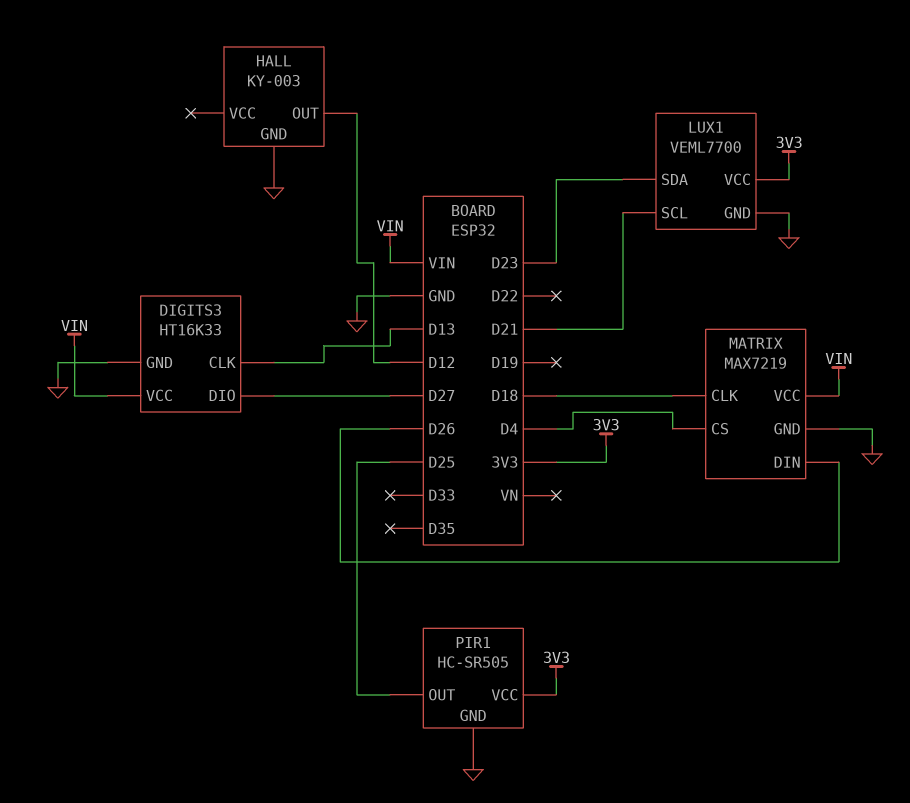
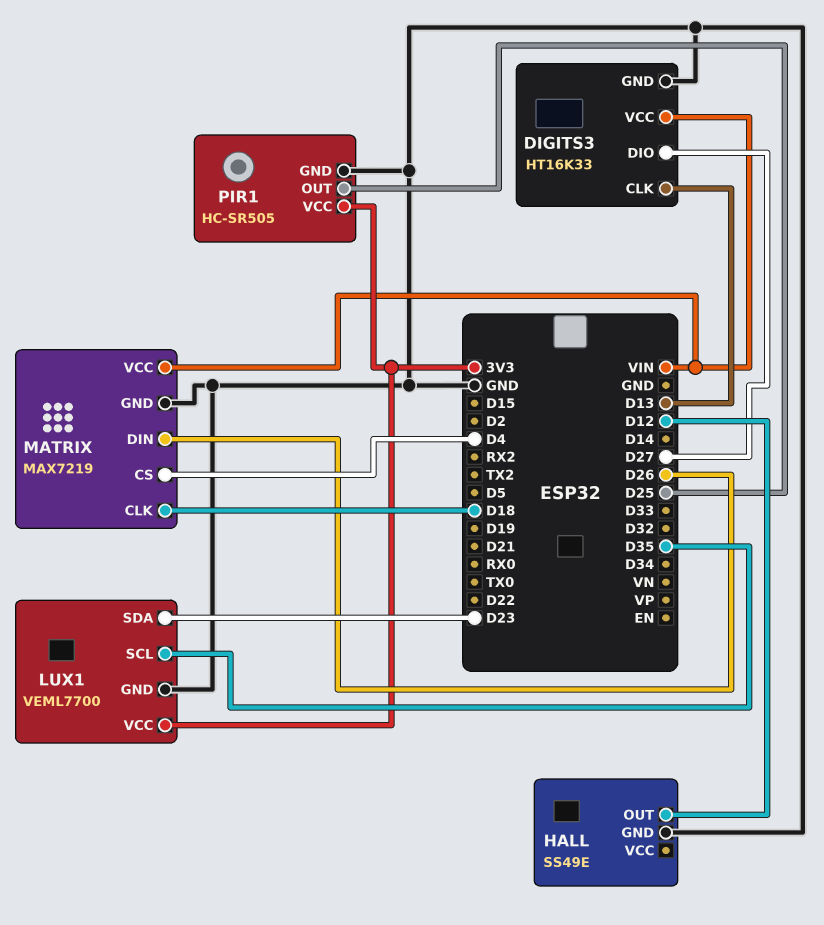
HALL: KY-003 -> SS49E
LUX1 pin SCL: D21 -> D35

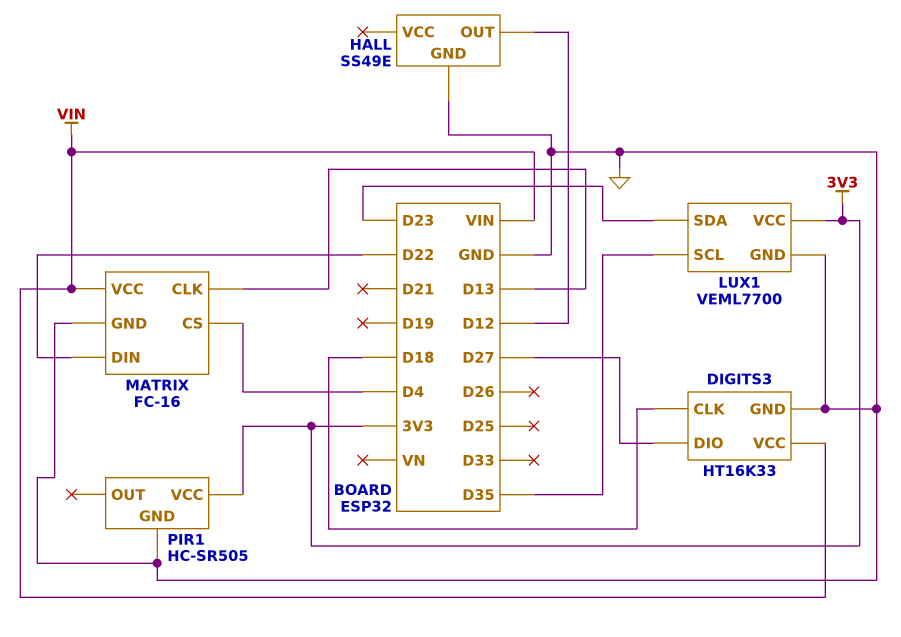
DIGITS3 pin CLK: D13 -> D18
MATRIX: MAX7219 -> FC-16
MATRIX pin CLK: D18 -> D13
MATRIX pin DIN: D26 -> D22
PIR1 pin OUT: D25 -> none

